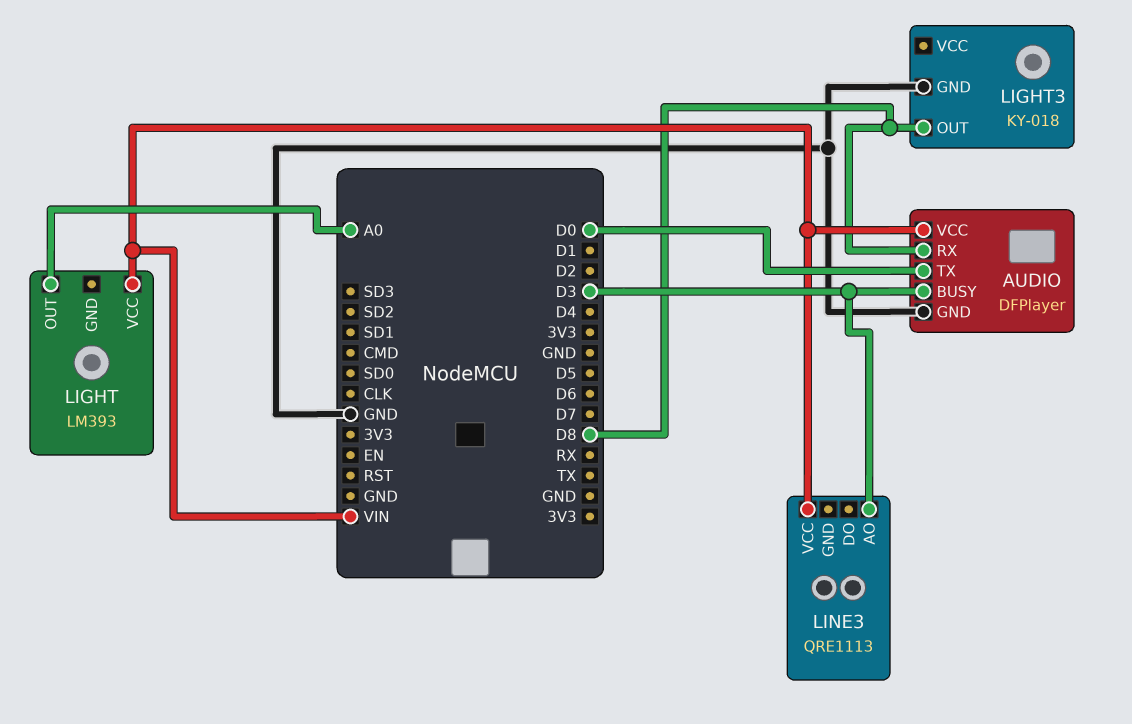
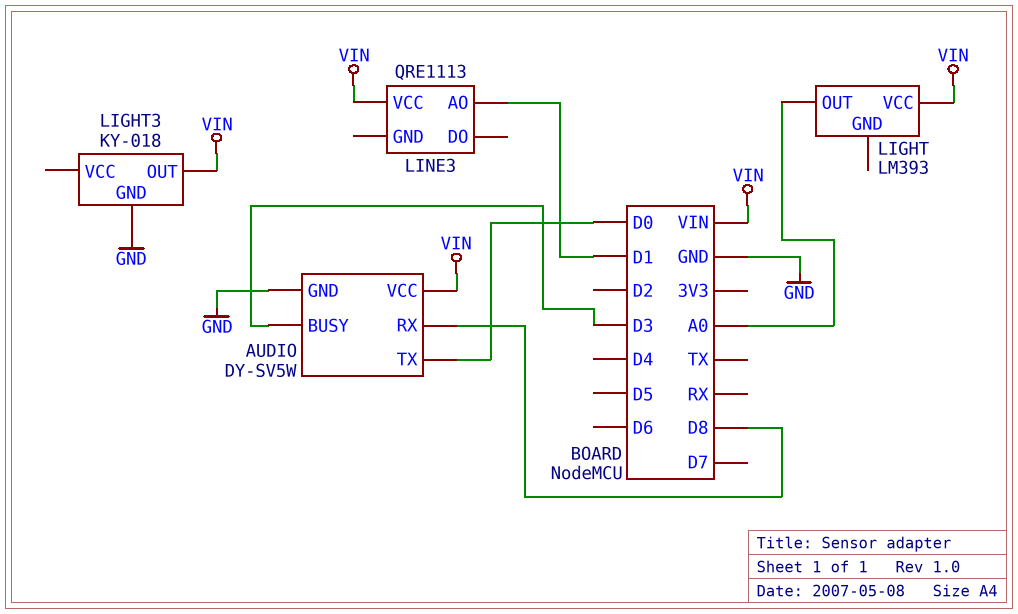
AUDIO: DFPlayer -> DY-SV5W
LIGHT3 pin OUT: D8 -> VIN
LINE3 pin AO: D3 -> D1

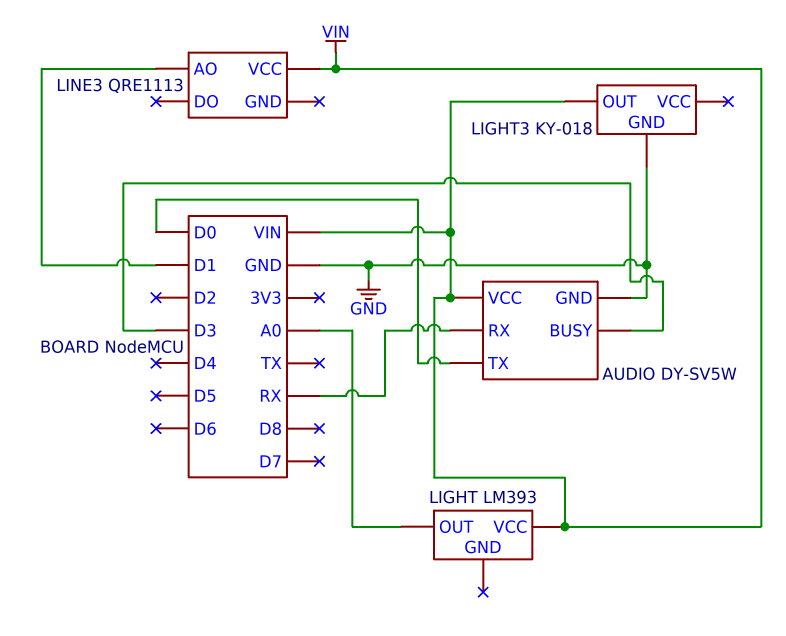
AUDIO pin RX: D8 -> RX

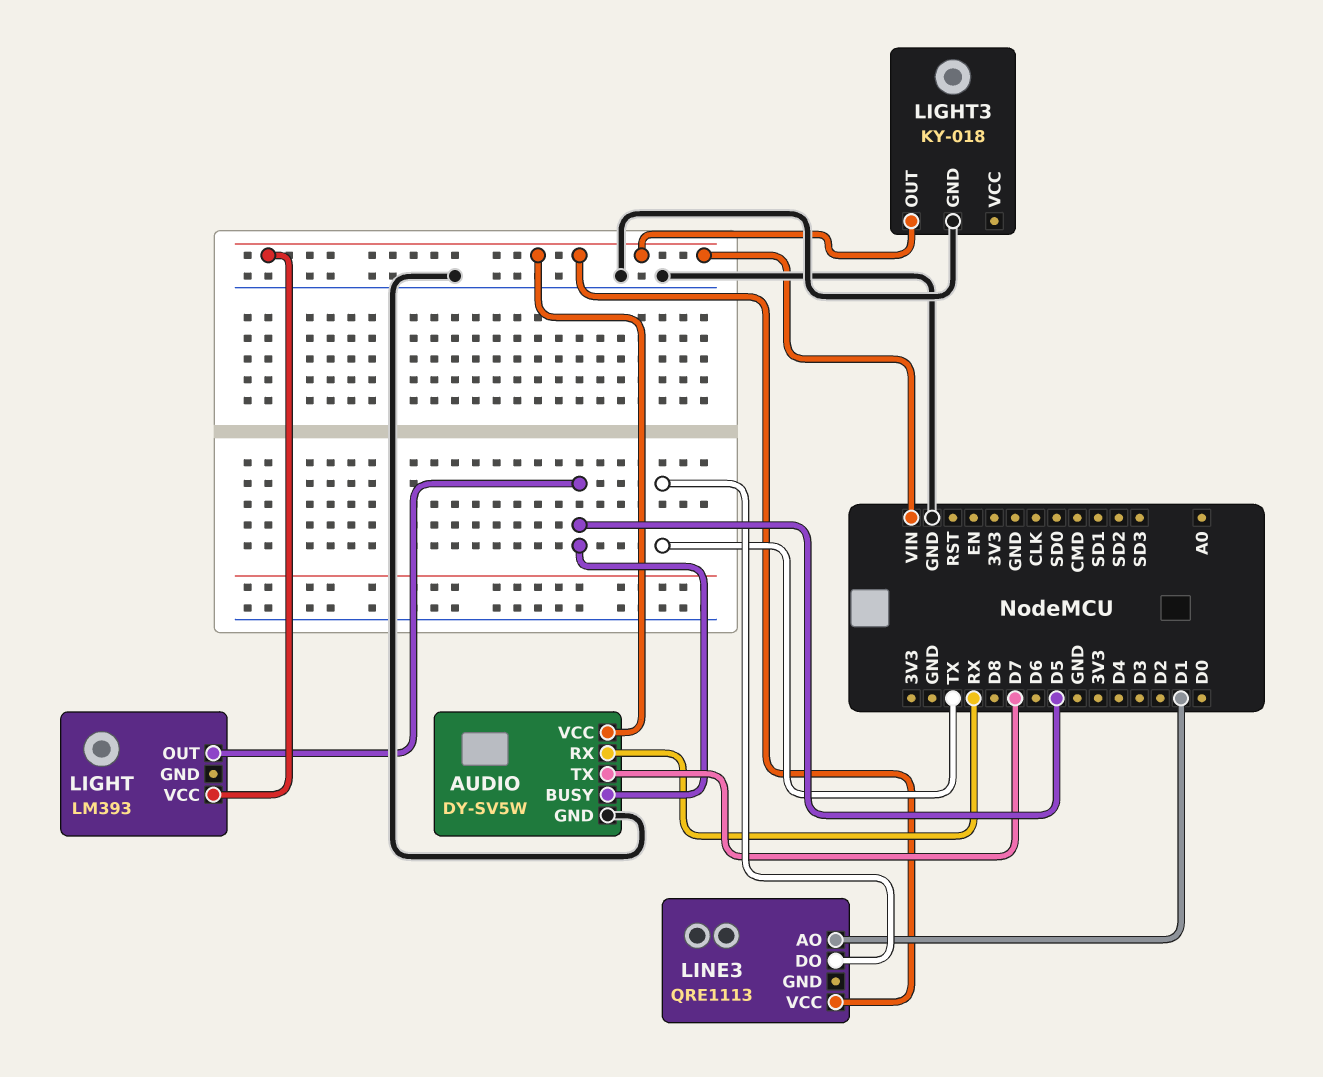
AUDIO pin BUSY: D3 -> D5
AUDIO pin TX: D0 -> D7
LIGHT pin OUT: A0 -> D5
LINE3 pin DO: none -> TX

